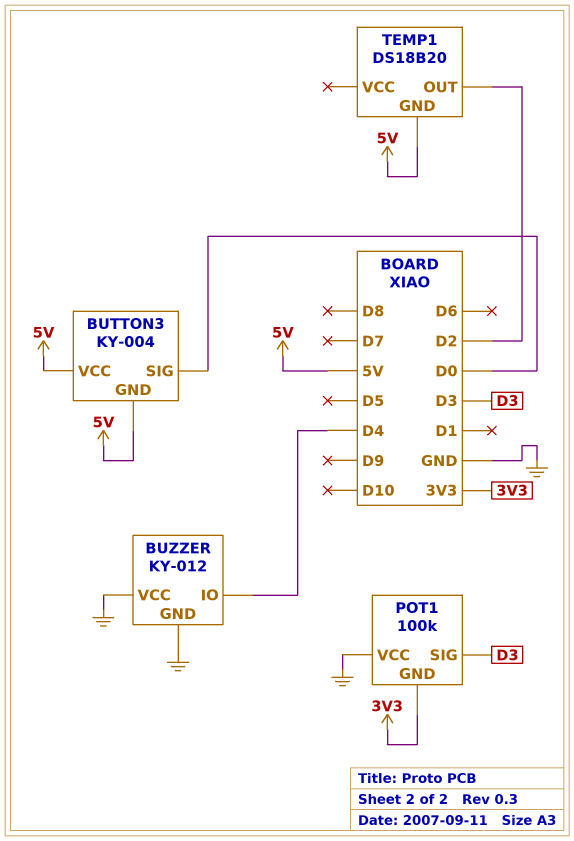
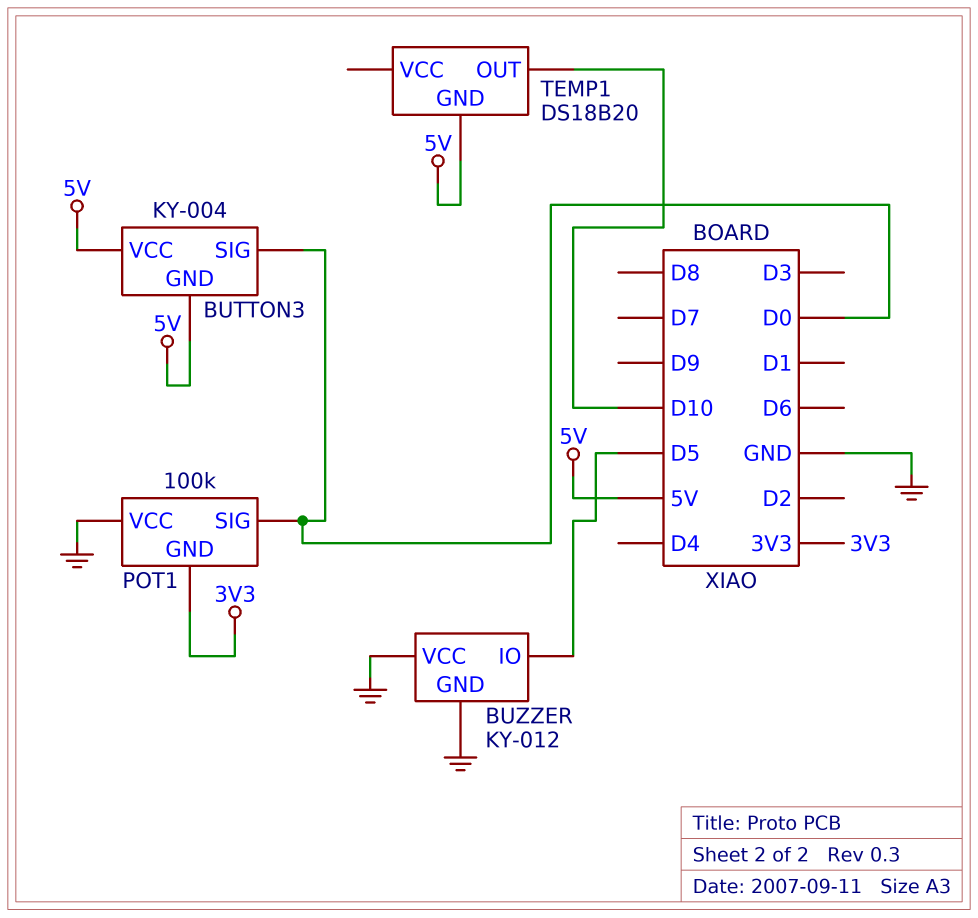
BUZZER pin IO: D4 -> D5
POT1 pin SIG: D3 -> D0
TEMP1 pin OUT: D2 -> D10

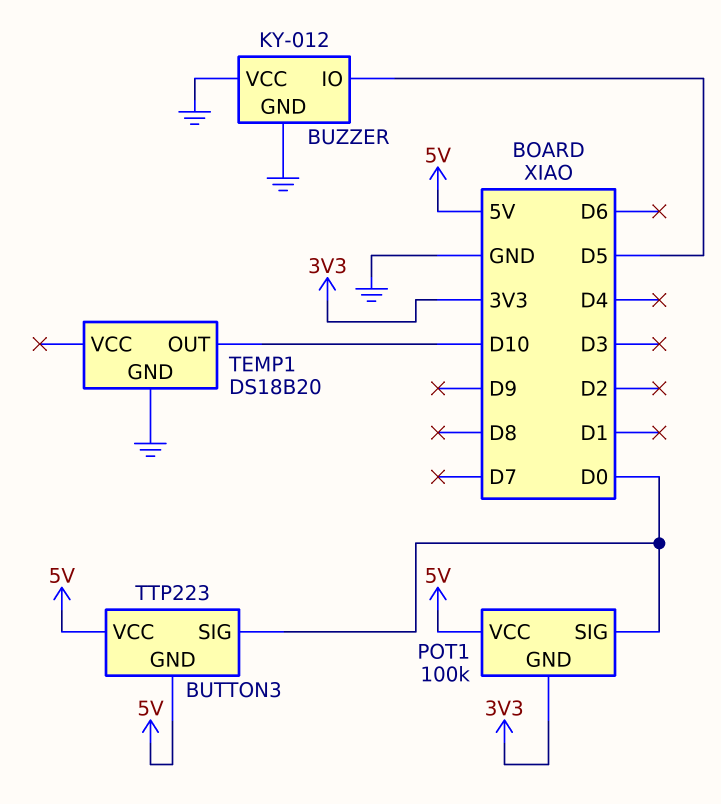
BUTTON3: KY-004 -> TTP223
POT1 pin VCC: GND -> 5V
TEMP1 pin GND: 5V -> GND

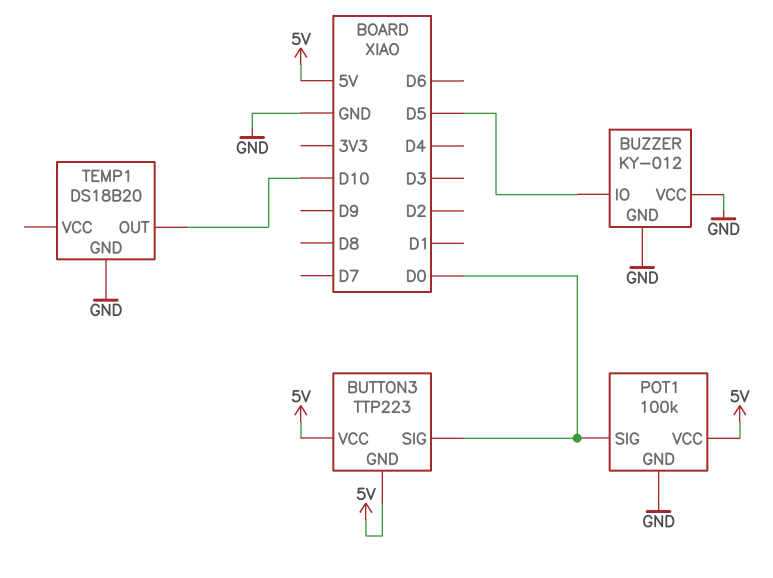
POT1 pin GND: 3V3 -> GND

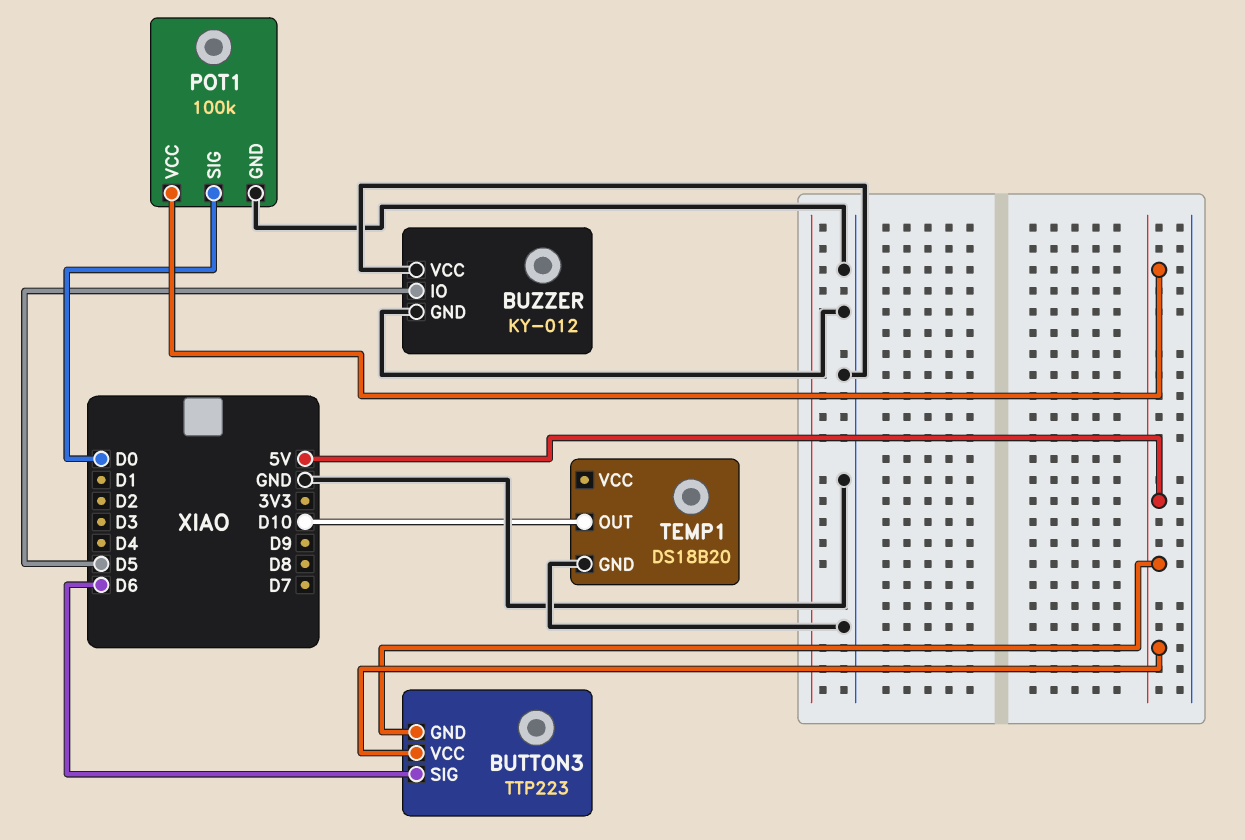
BUTTON3 pin SIG: D0 -> D6

